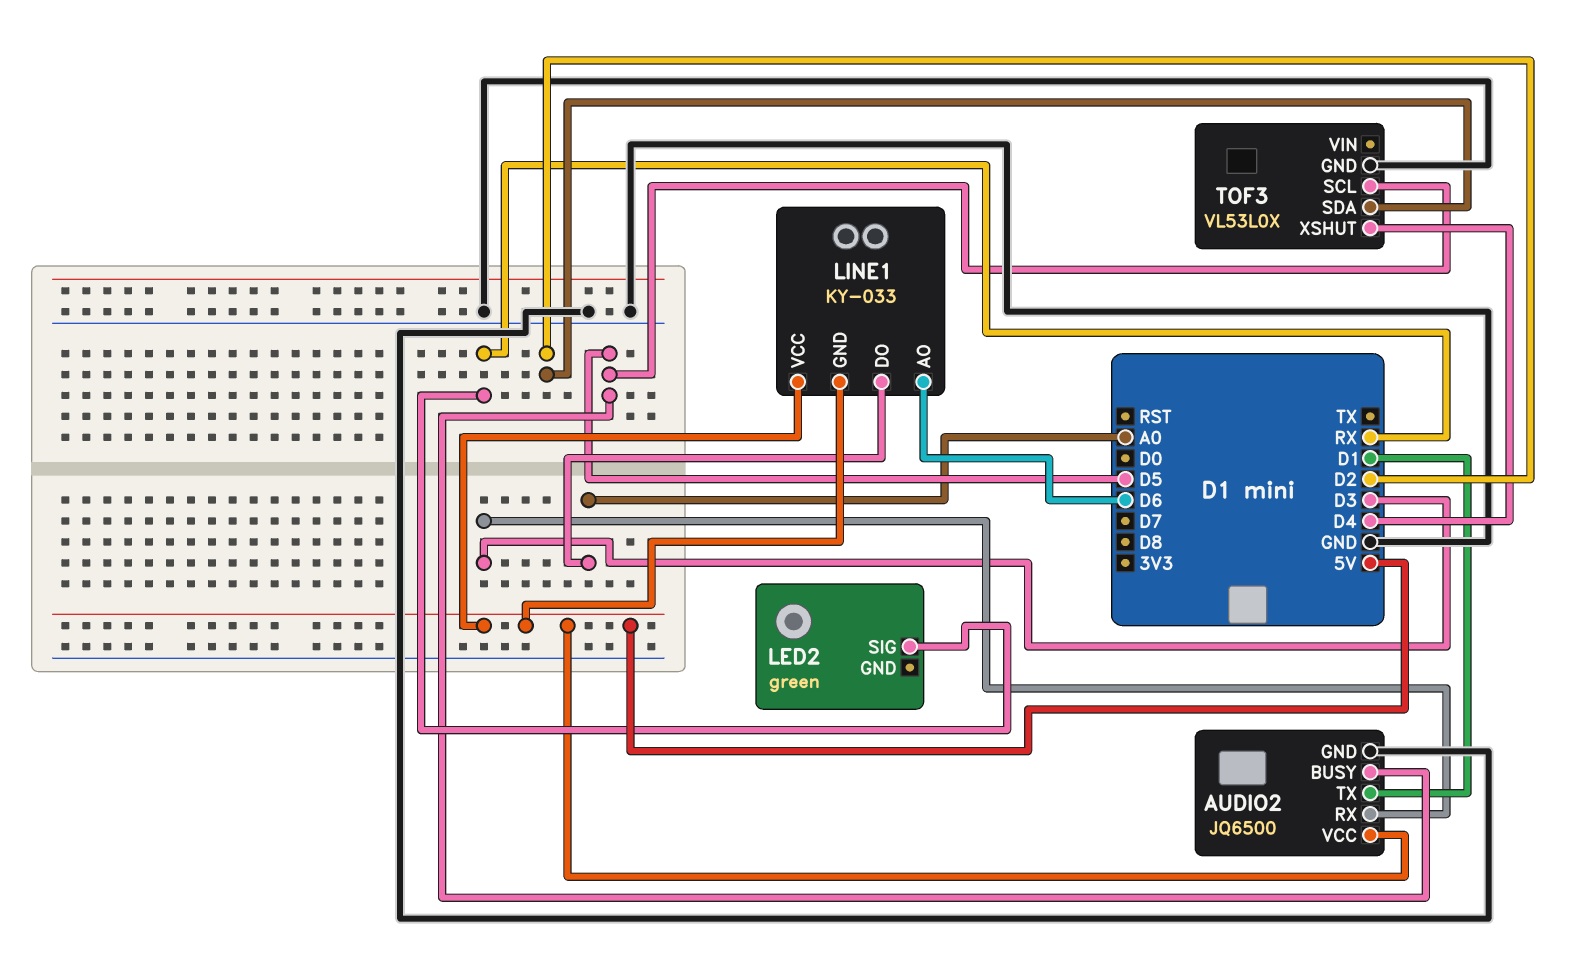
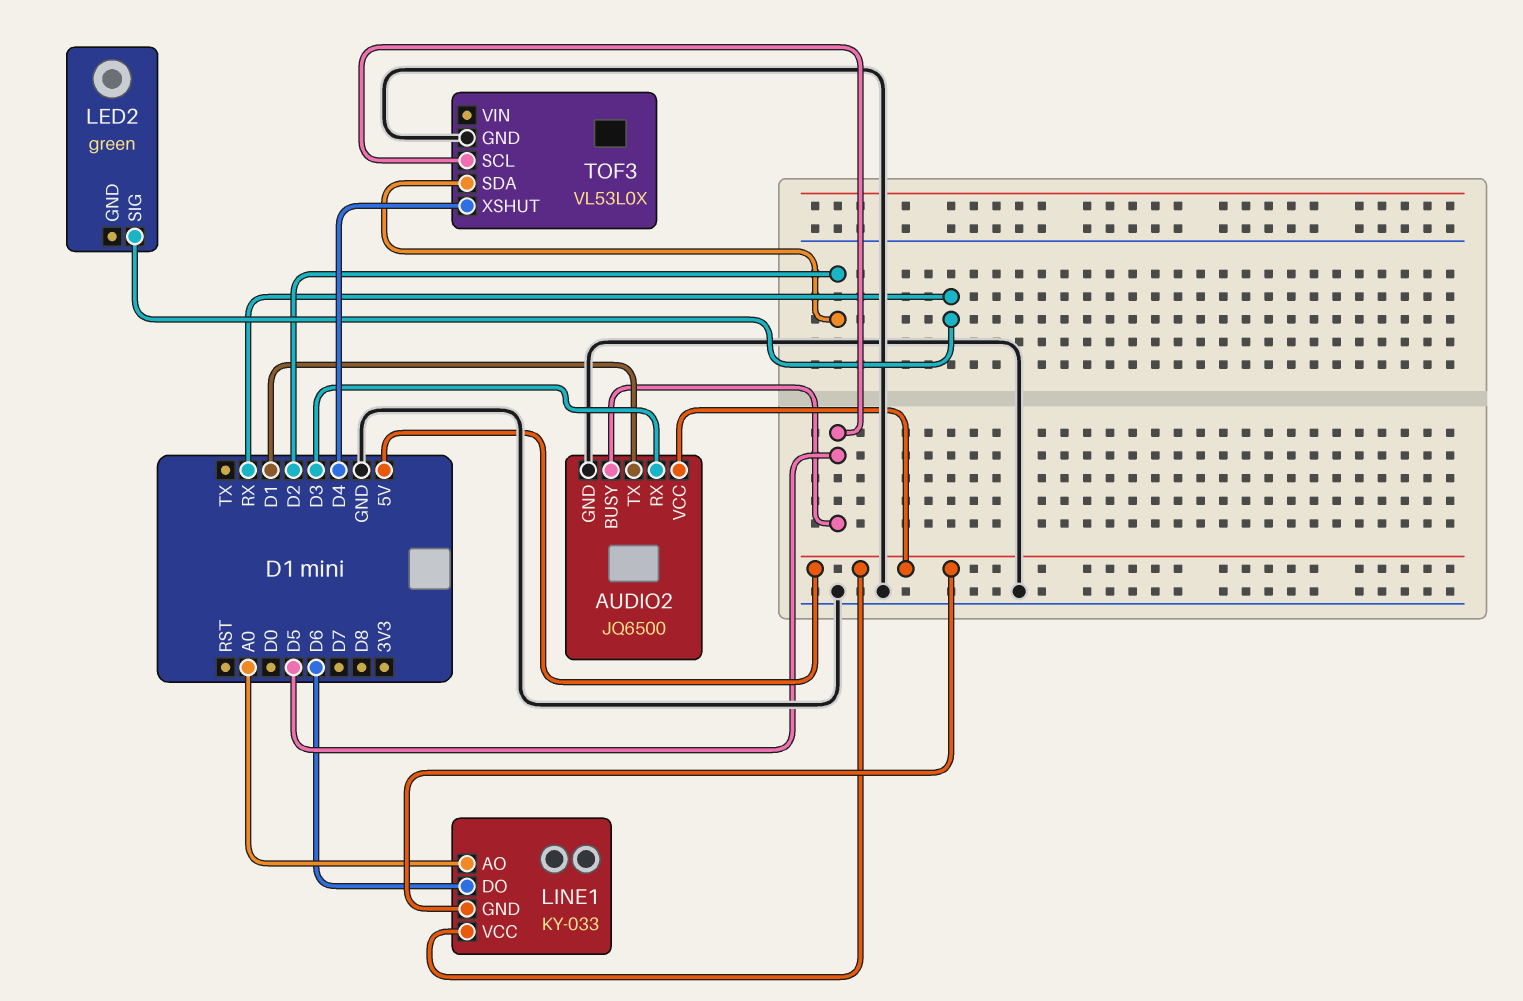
LINE1 pin AO: D6 -> A0
LINE1 pin DO: A0 -> D6

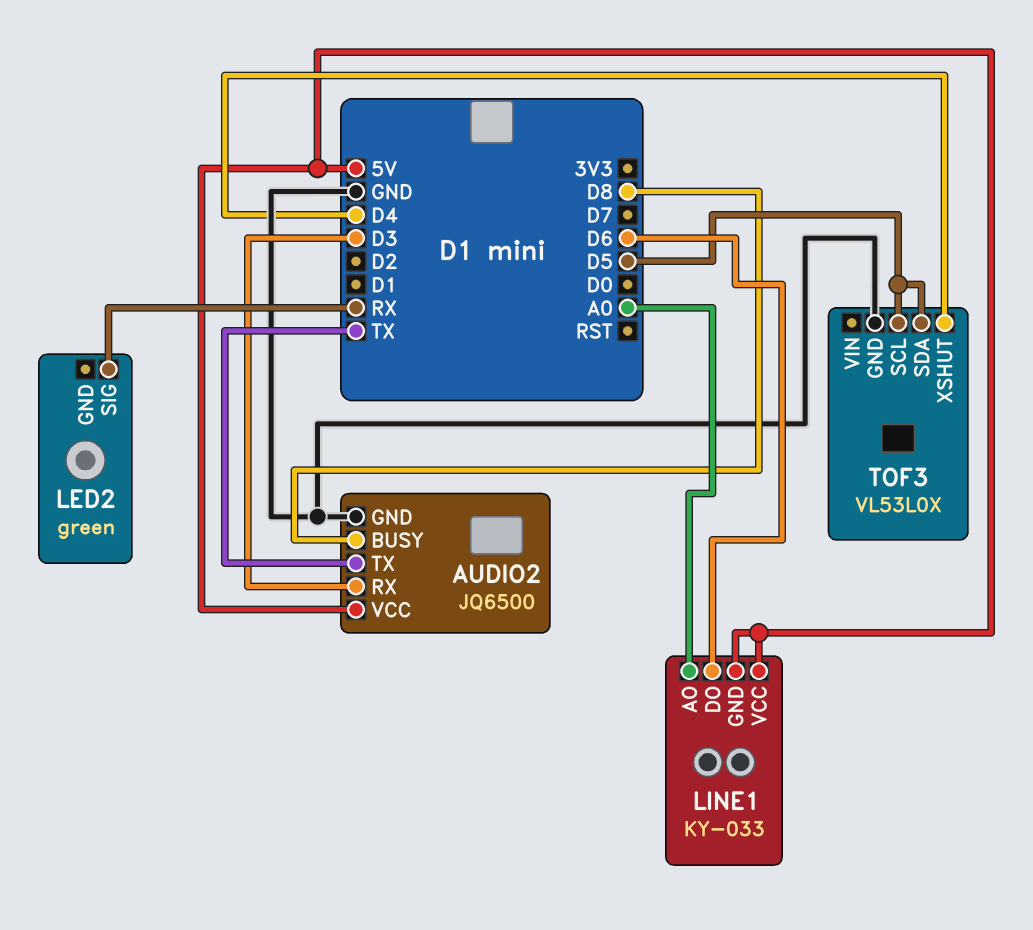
AUDIO2 pin BUSY: D5 -> D8
AUDIO2 pin TX: D1 -> TX
TOF3 pin SDA: D2 -> D5

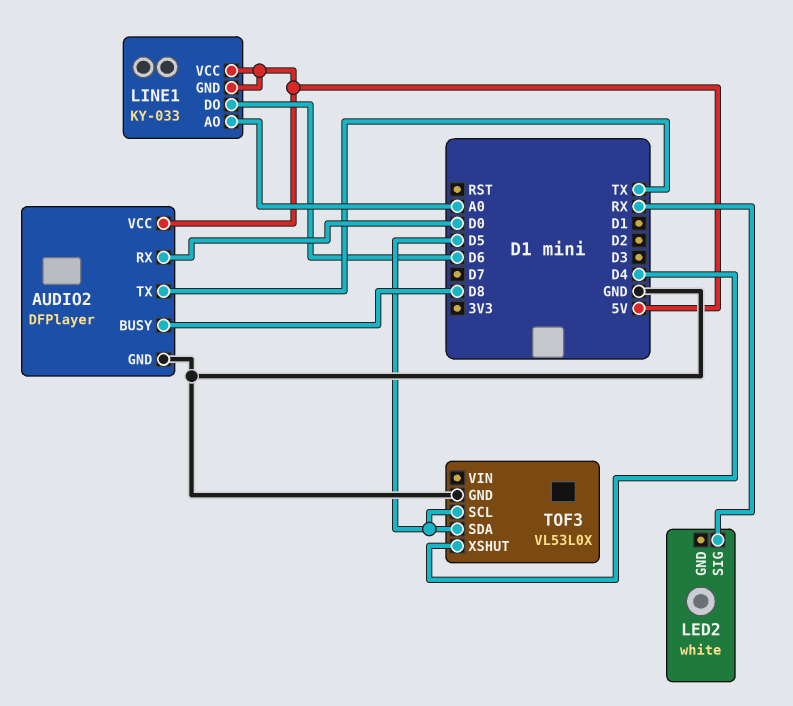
AUDIO2: JQ6500 -> DFPlayer
AUDIO2 pin RX: D3 -> D0
LED2: green -> white

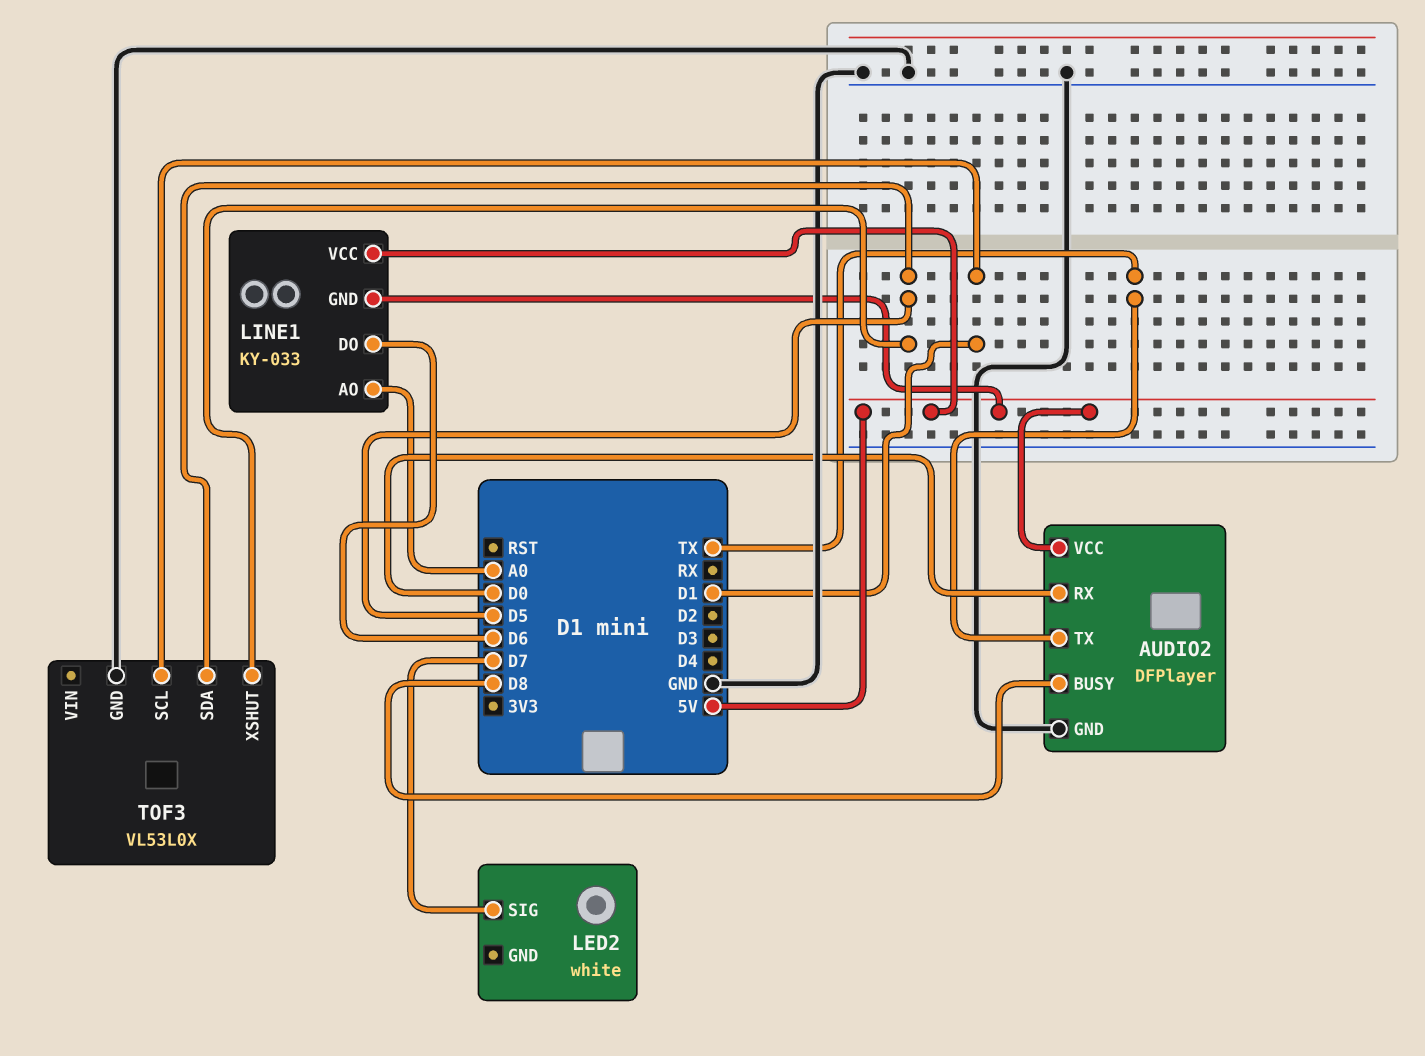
LED2 pin SIG: RX -> D7
TOF3 pin SCL: D5 -> D1
TOF3 pin XSHUT: D4 -> D5

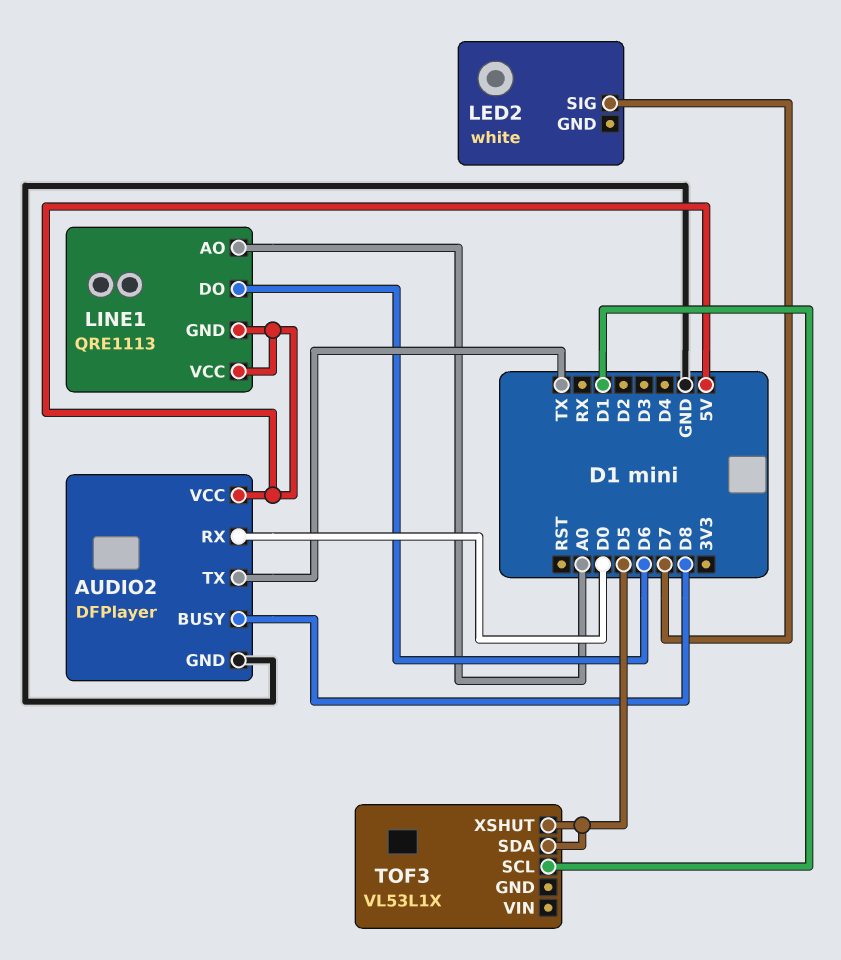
LINE1: KY-033 -> QRE1113
TOF3: VL53L0X -> VL53L1X
TOF3 pin GND: GND -> none

